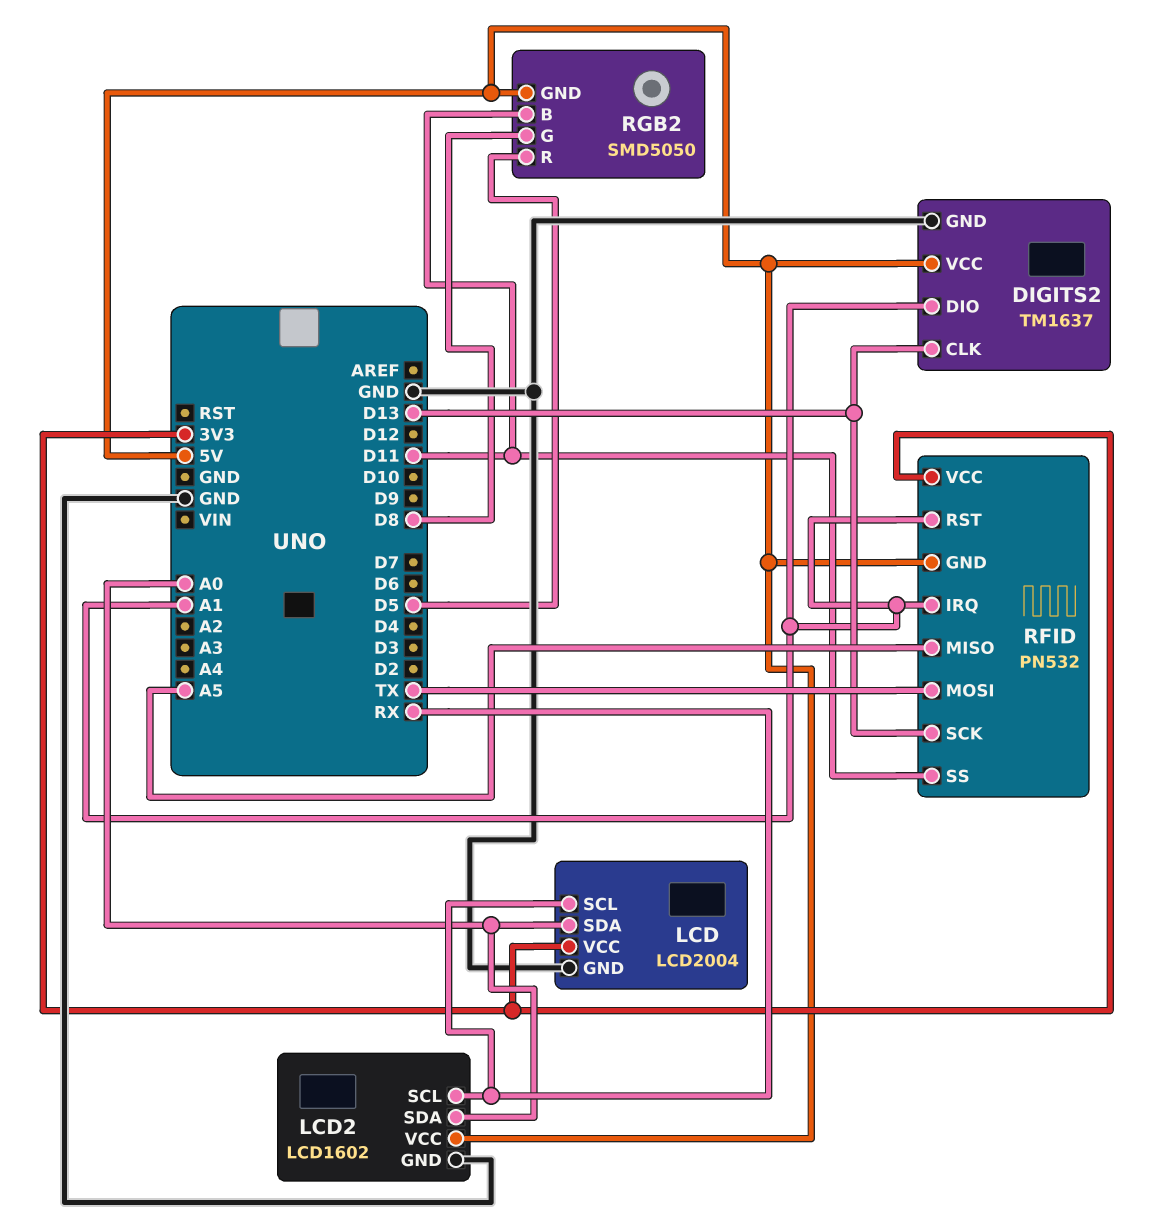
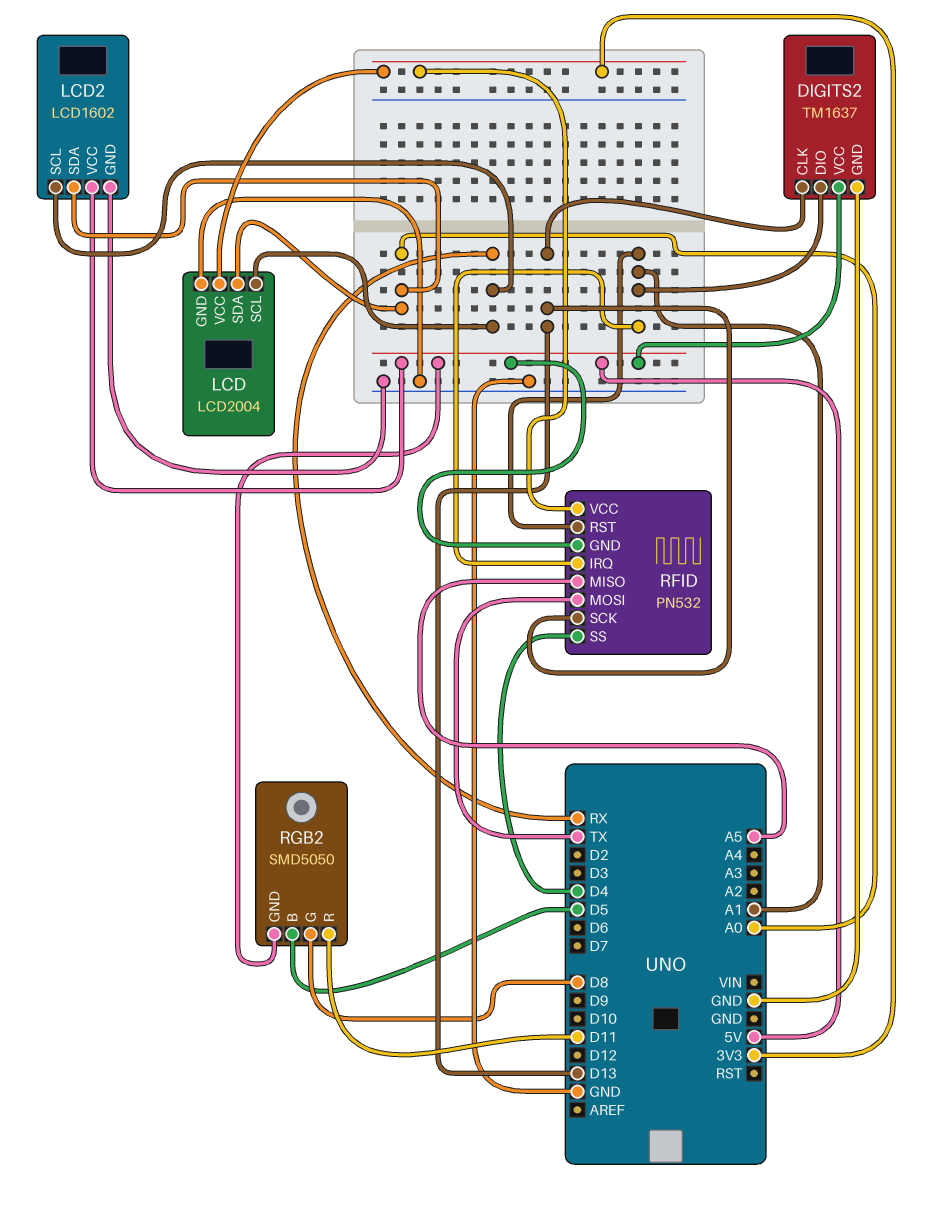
RFID pin SS: D11 -> D4
RGB2 pin B: D11 -> D5
RGB2 pin R: D5 -> D11

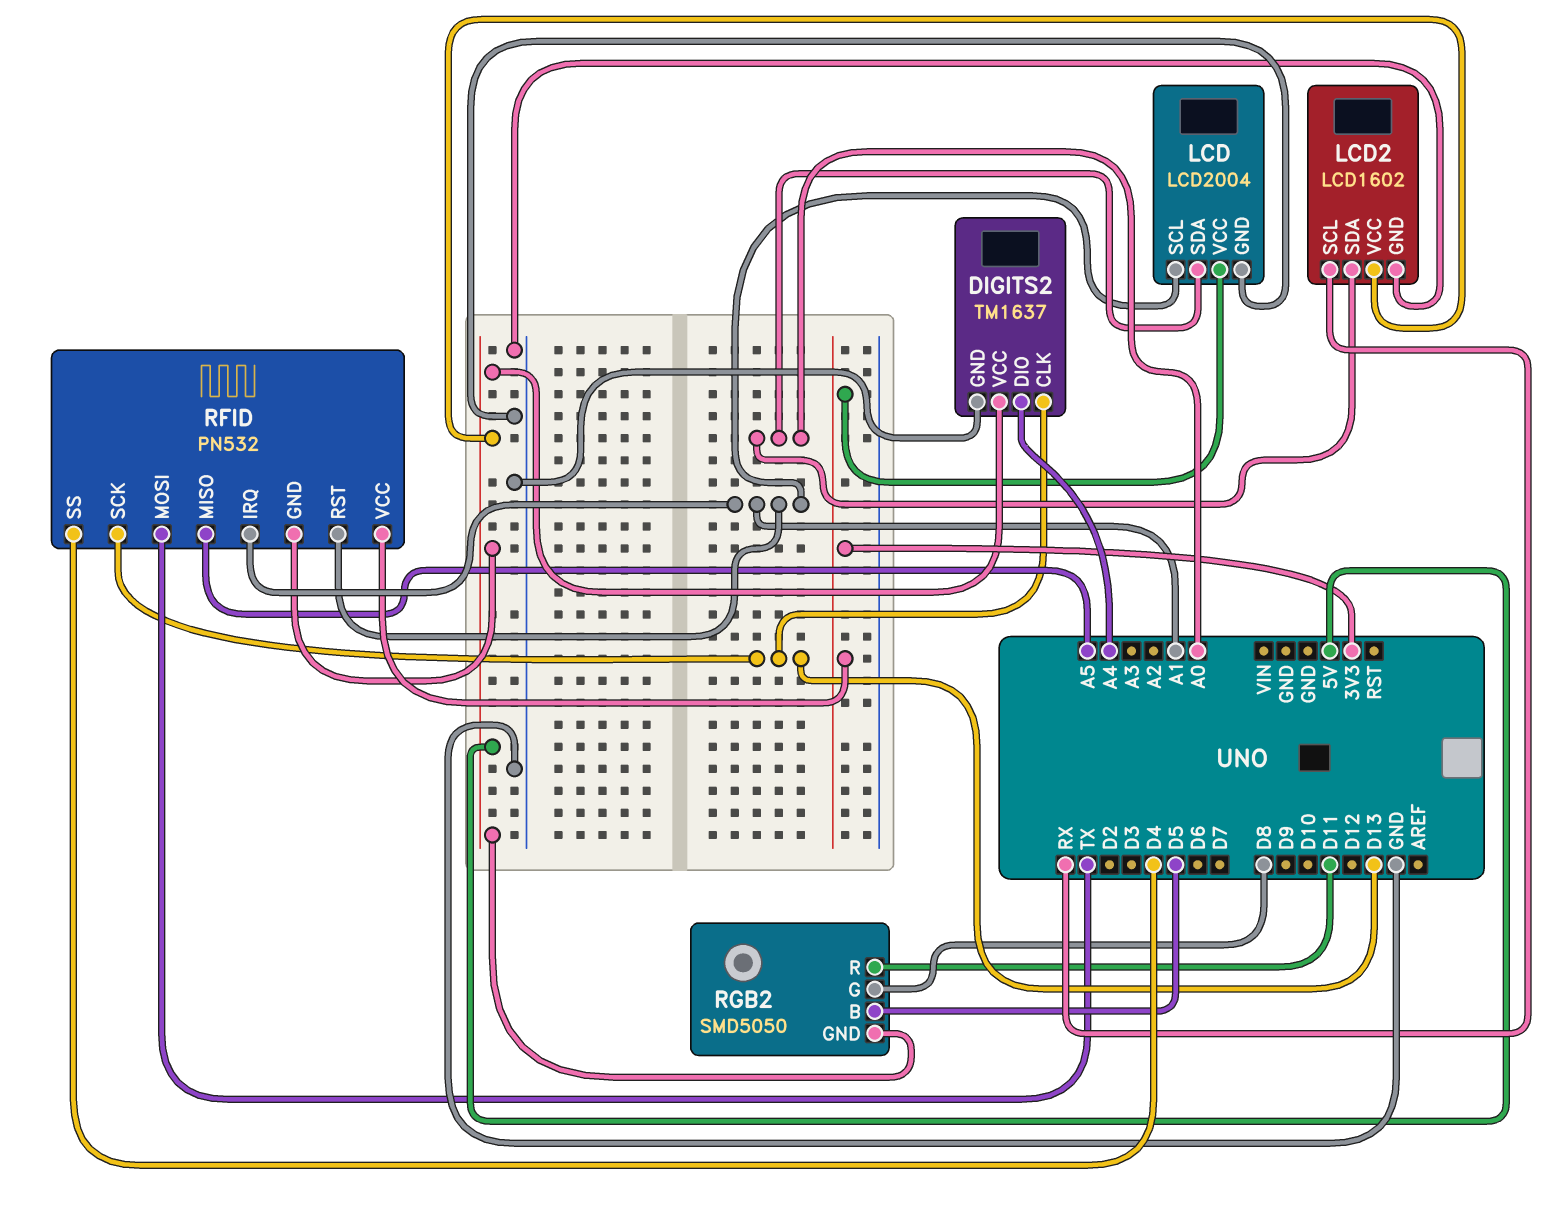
DIGITS2 pin DIO: A1 -> A4
LCD pin SCL: RX -> A1

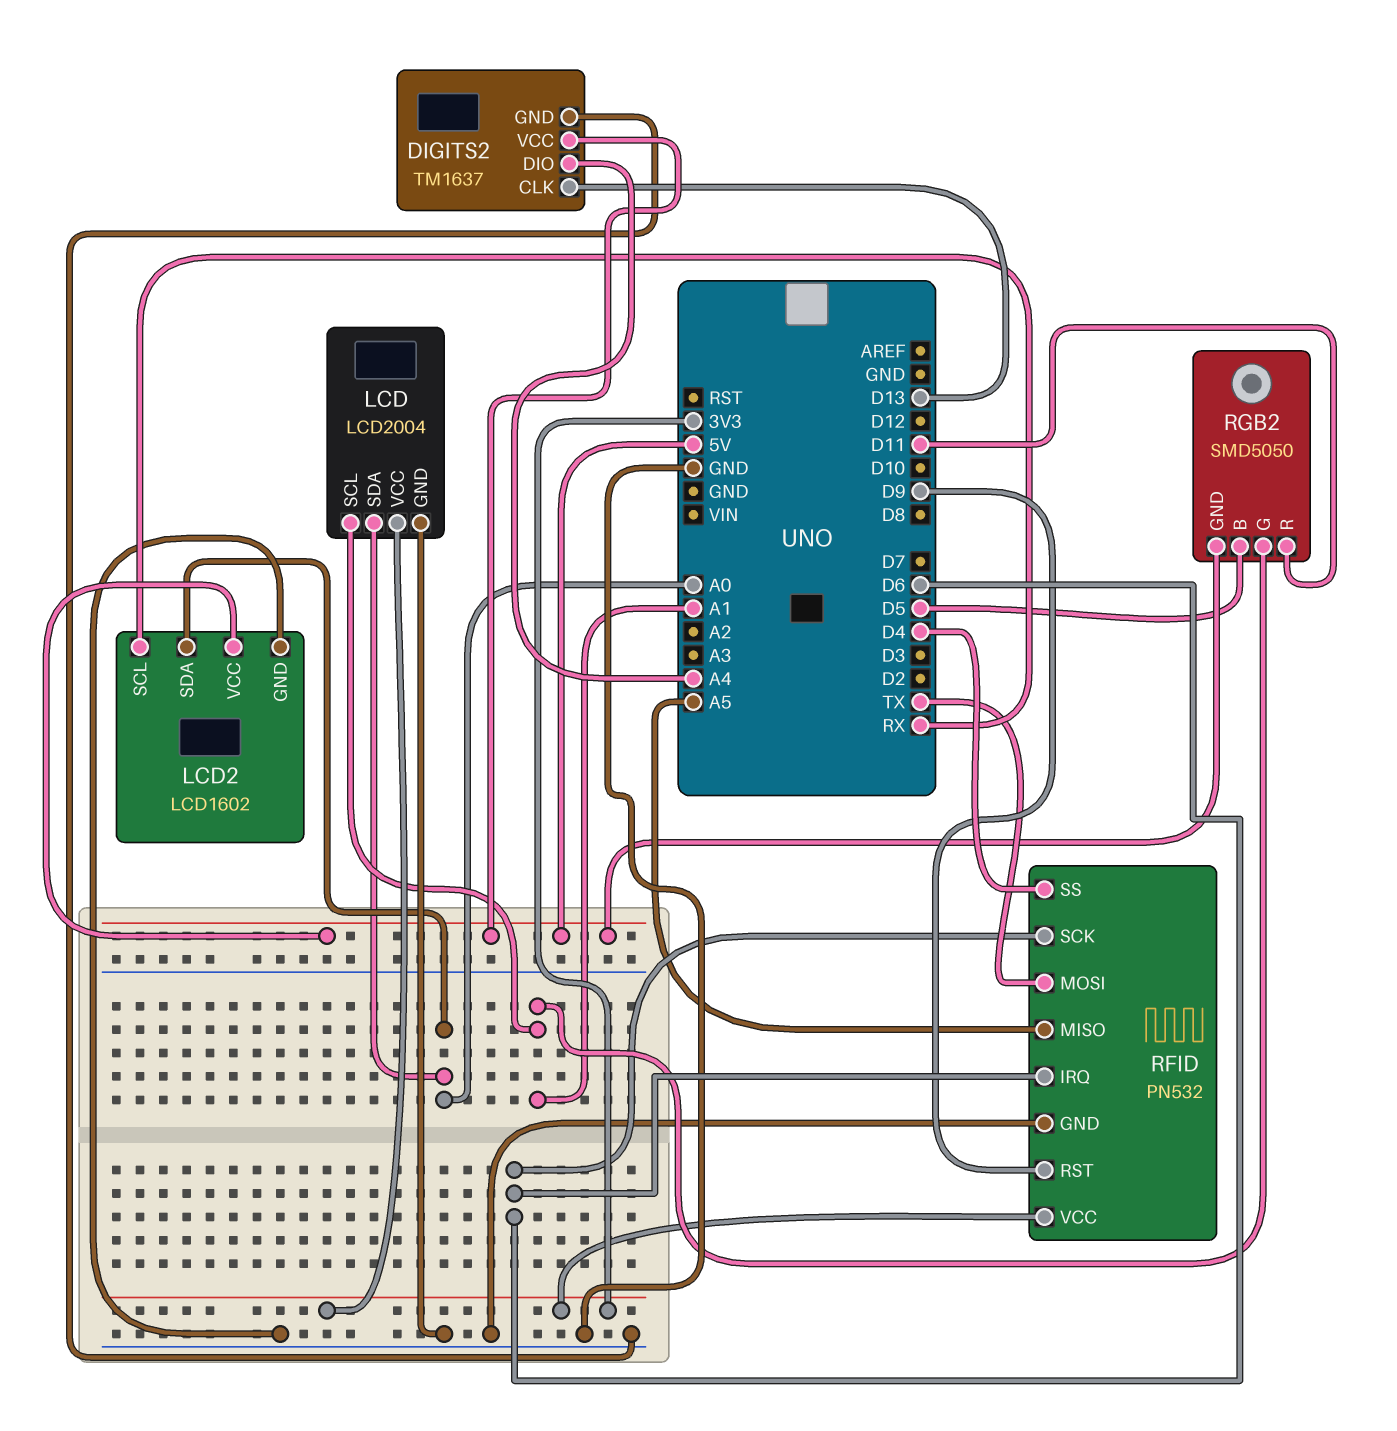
RFID pin GND: 5V -> GND
RFID pin IRQ: A1 -> D6
RFID pin RST: A1 -> D9
RFID pin SCK: D13 -> D6
RGB2 pin G: D8 -> A1

